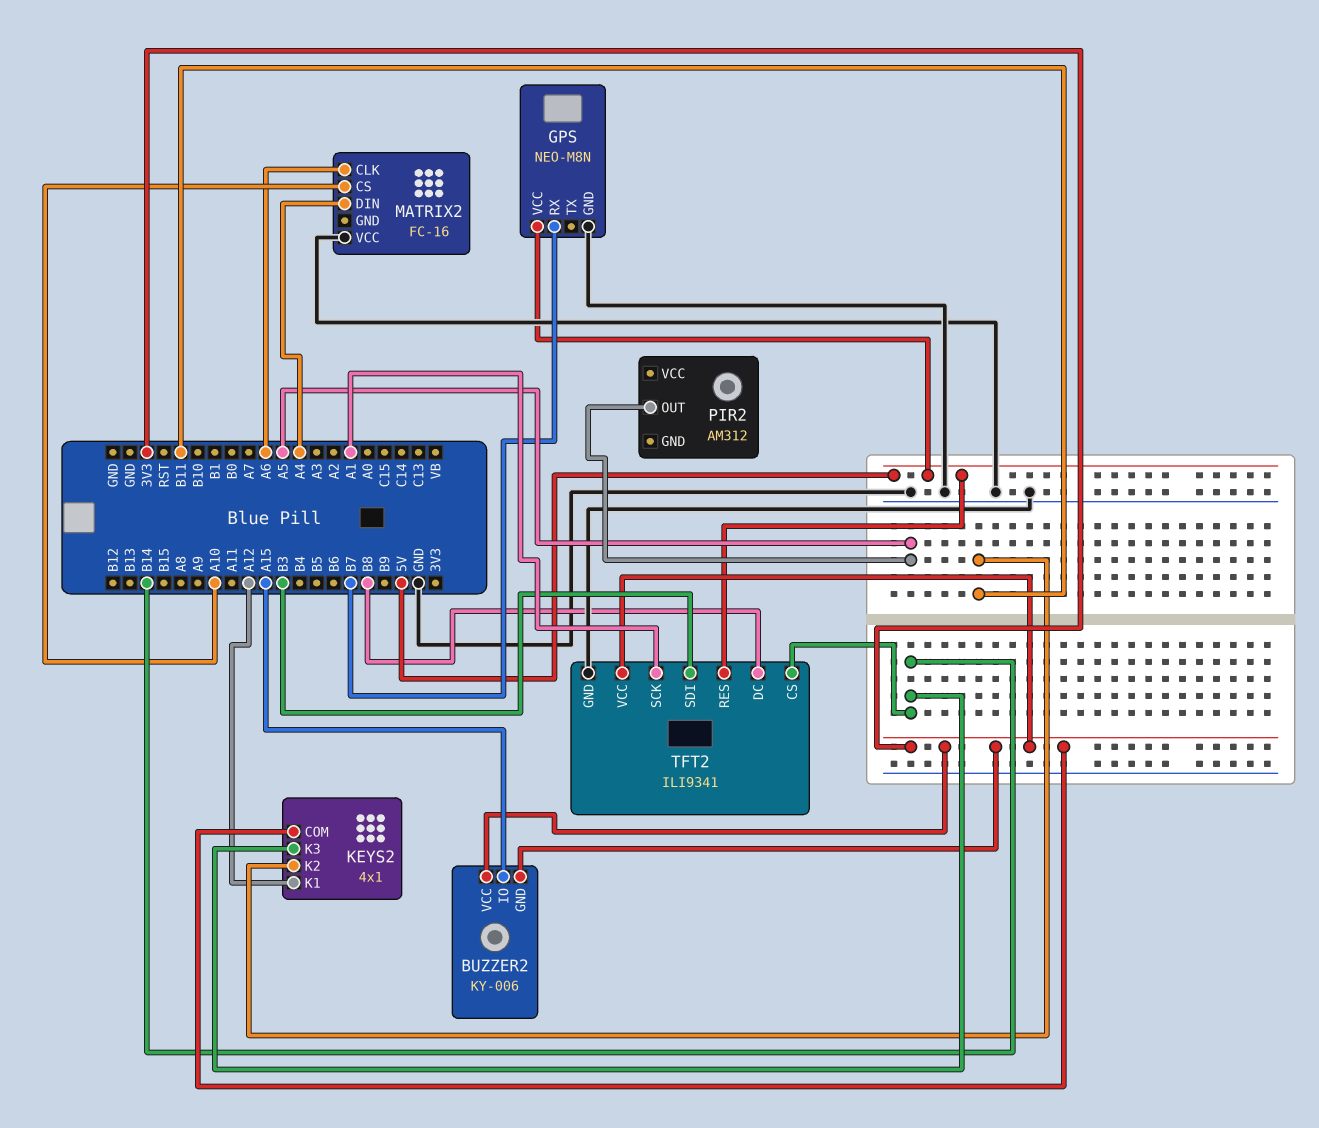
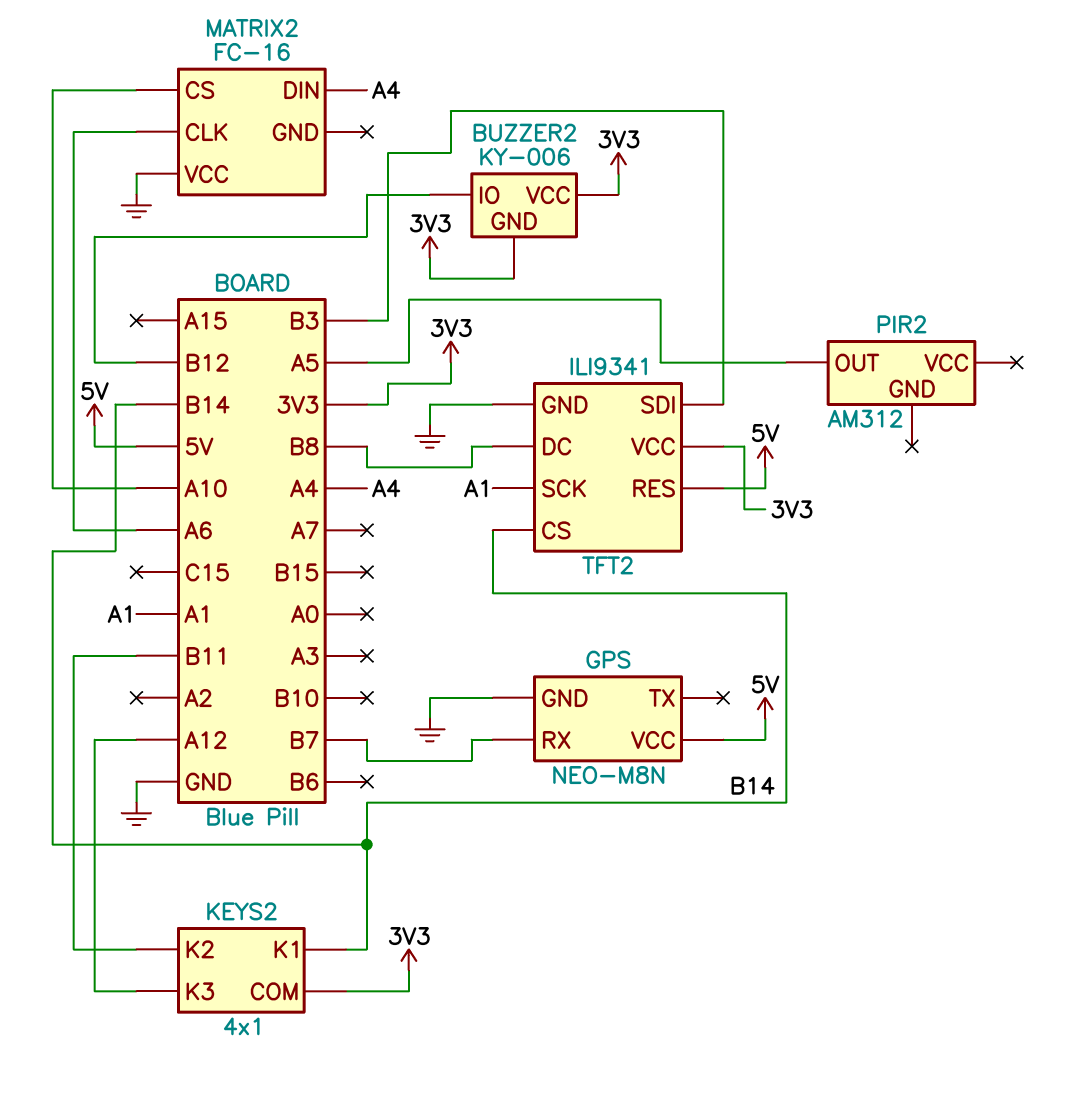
BUZZER2 pin IO: A15 -> B12
KEYS2 pin K1: A12 -> B14
KEYS2 pin K3: B14 -> A12

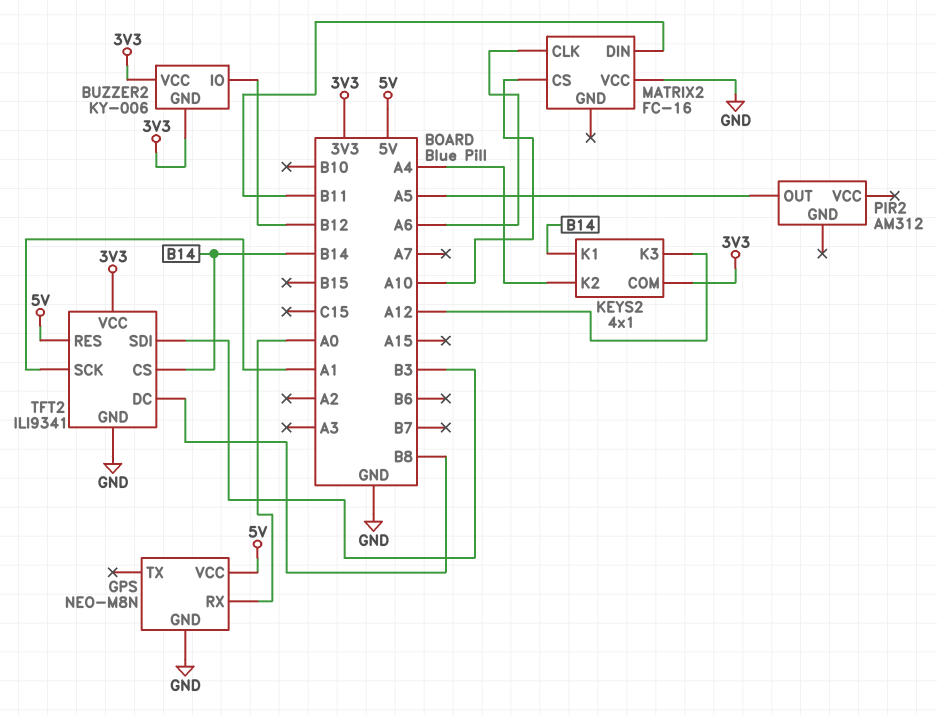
GPS pin RX: B7 -> A0
KEYS2 pin K2: B11 -> A4
MATRIX2 pin DIN: A4 -> B11

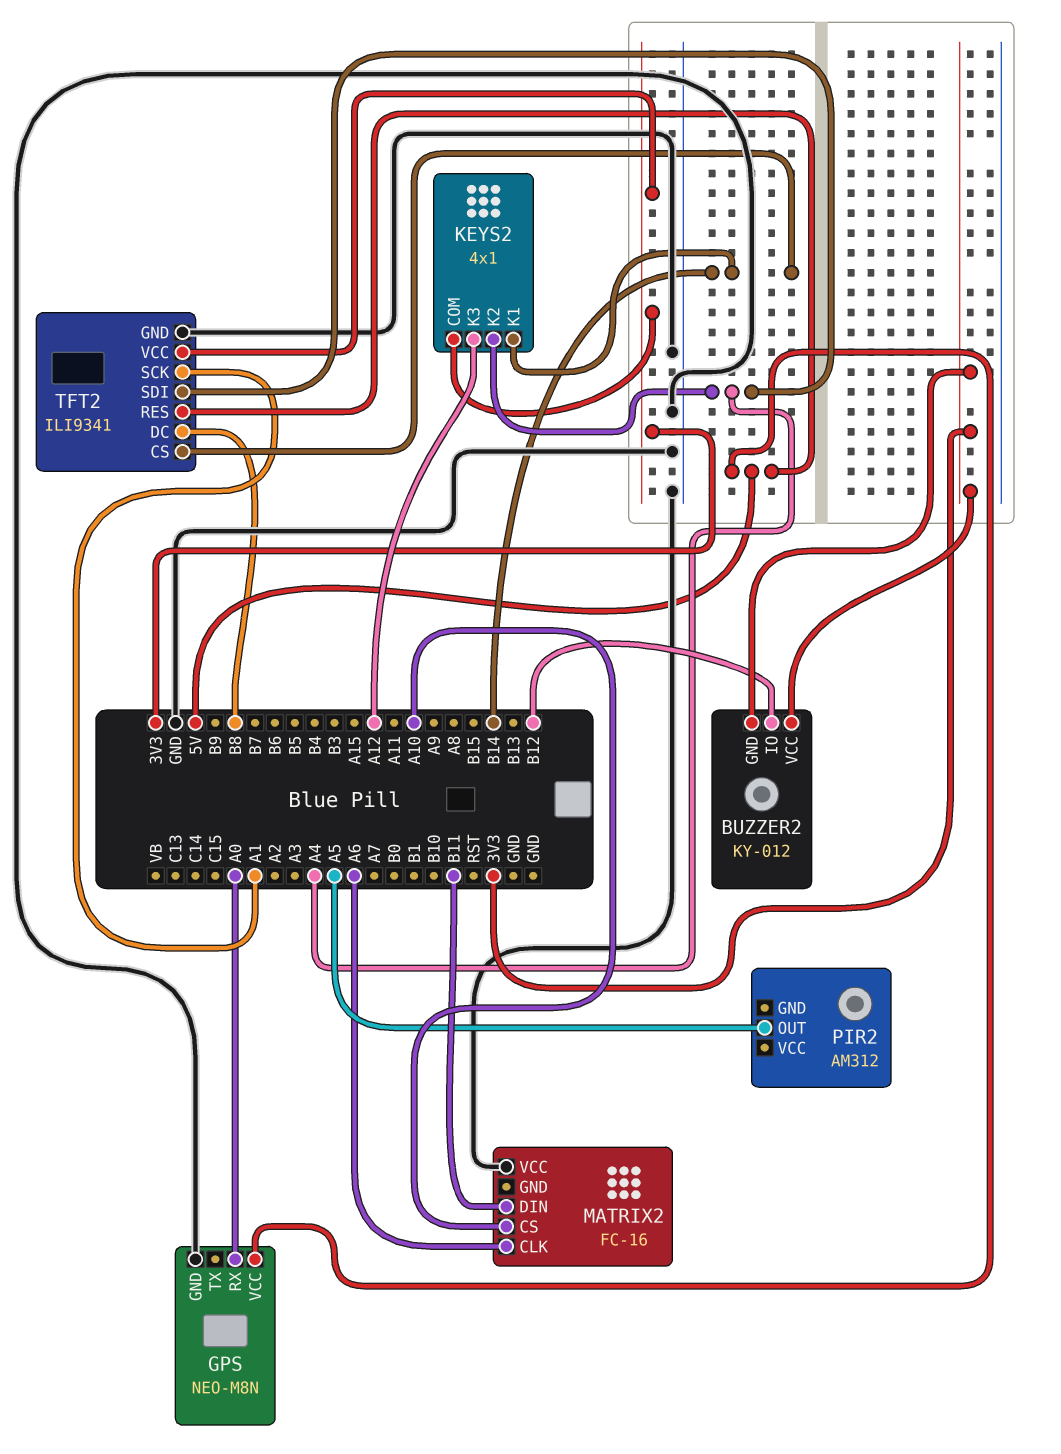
BUZZER2: KY-006 -> KY-012
TFT2 pin SDI: B3 -> A4

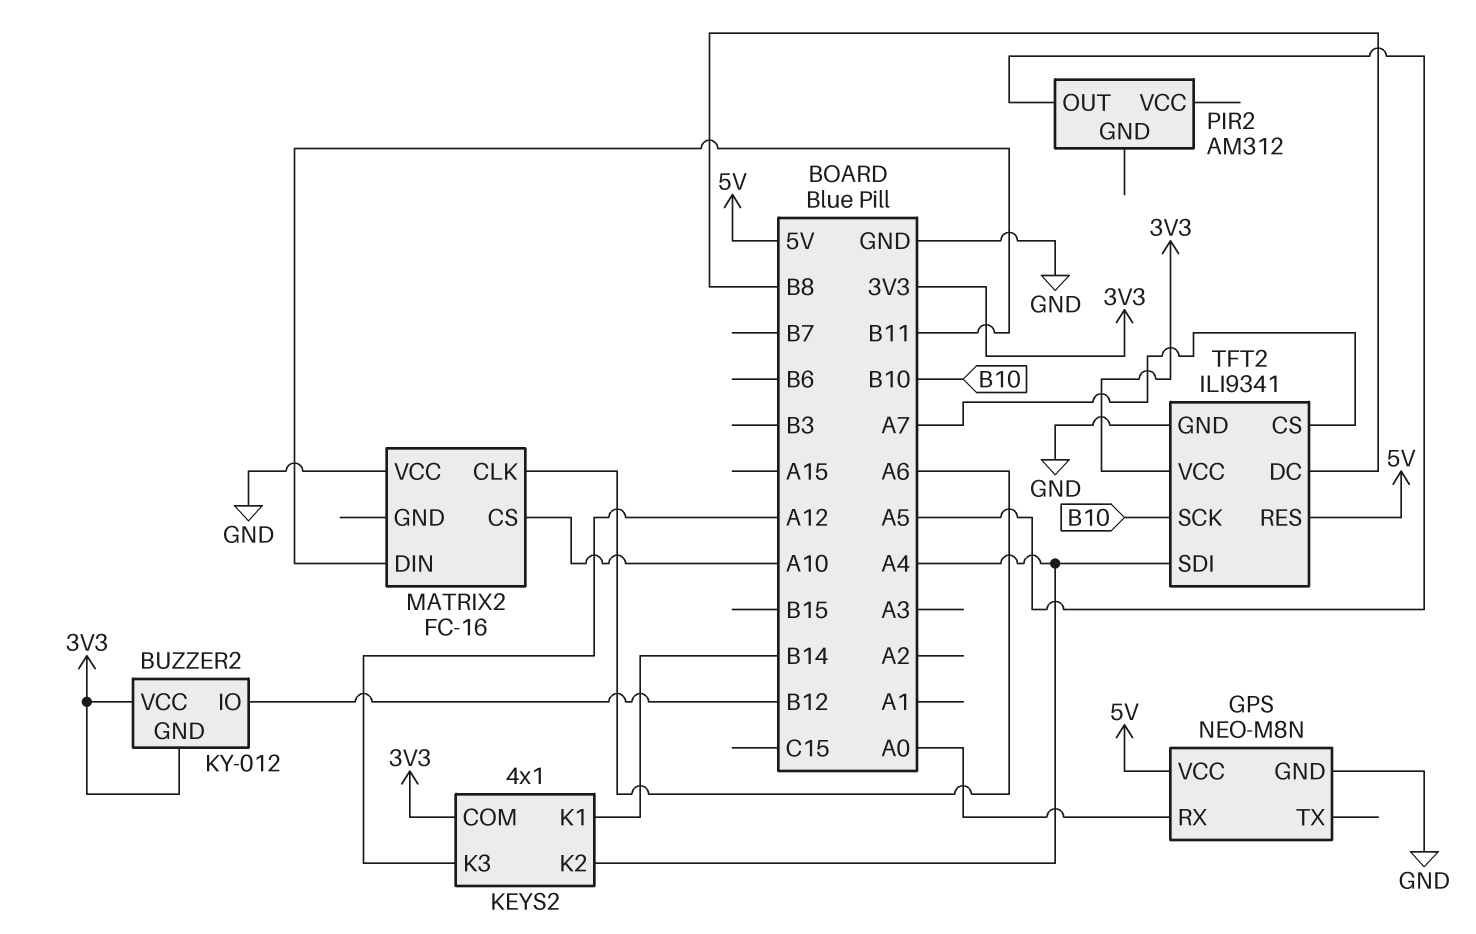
TFT2 pin CS: B14 -> A7
TFT2 pin SCK: A1 -> B10

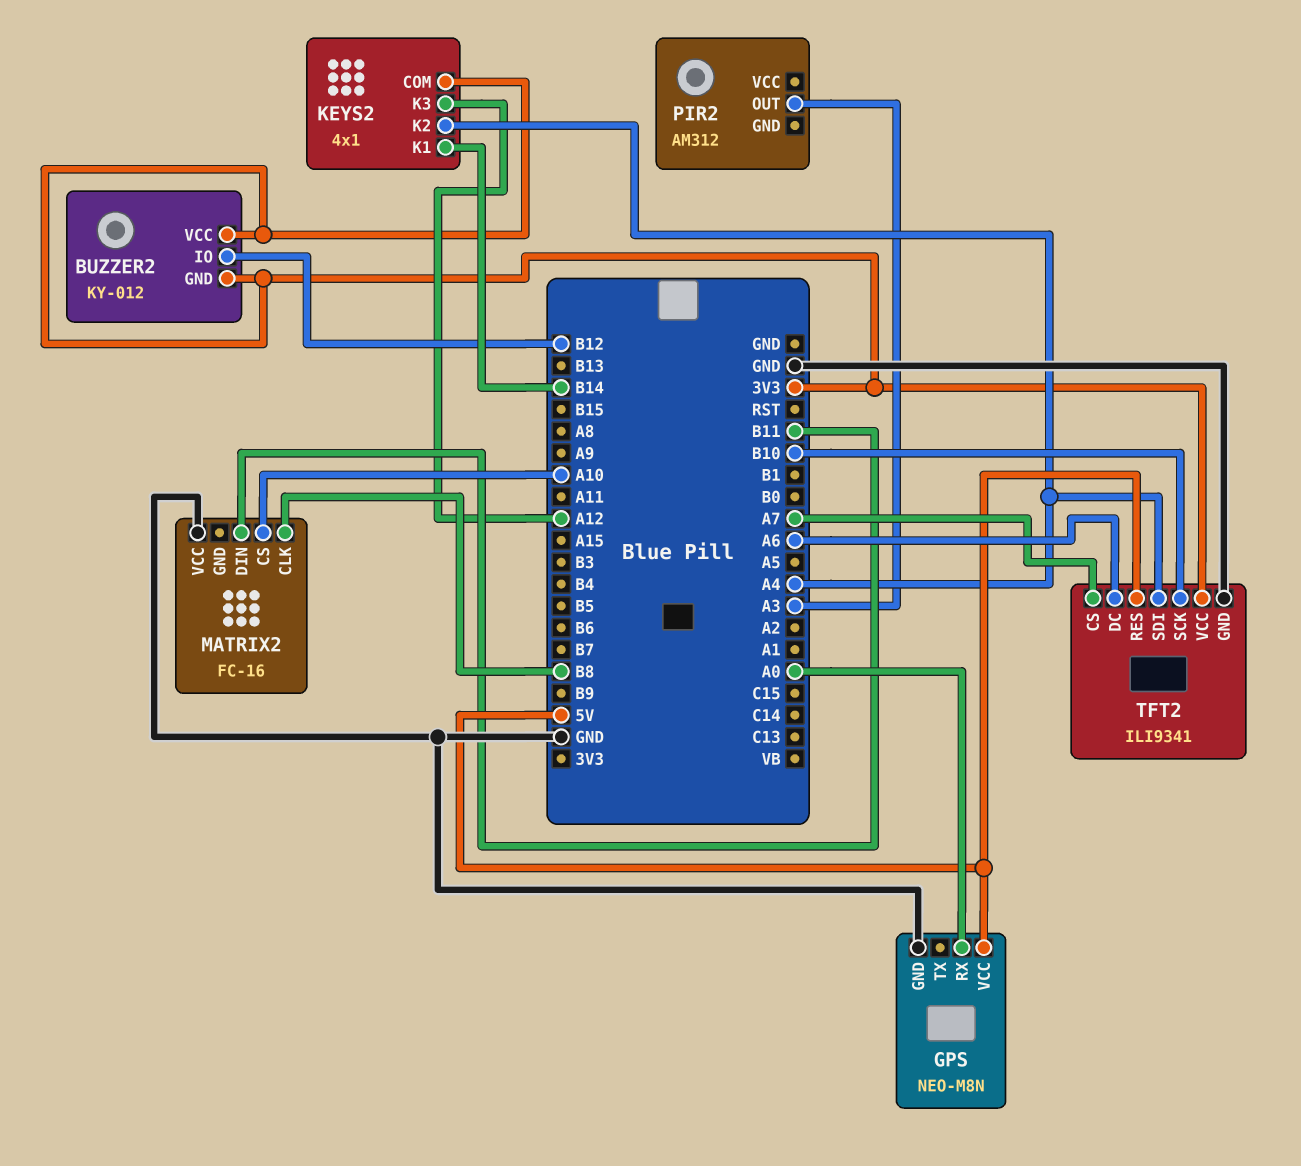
MATRIX2 pin CLK: A6 -> B8
PIR2 pin OUT: A5 -> A3
TFT2 pin DC: B8 -> A6

